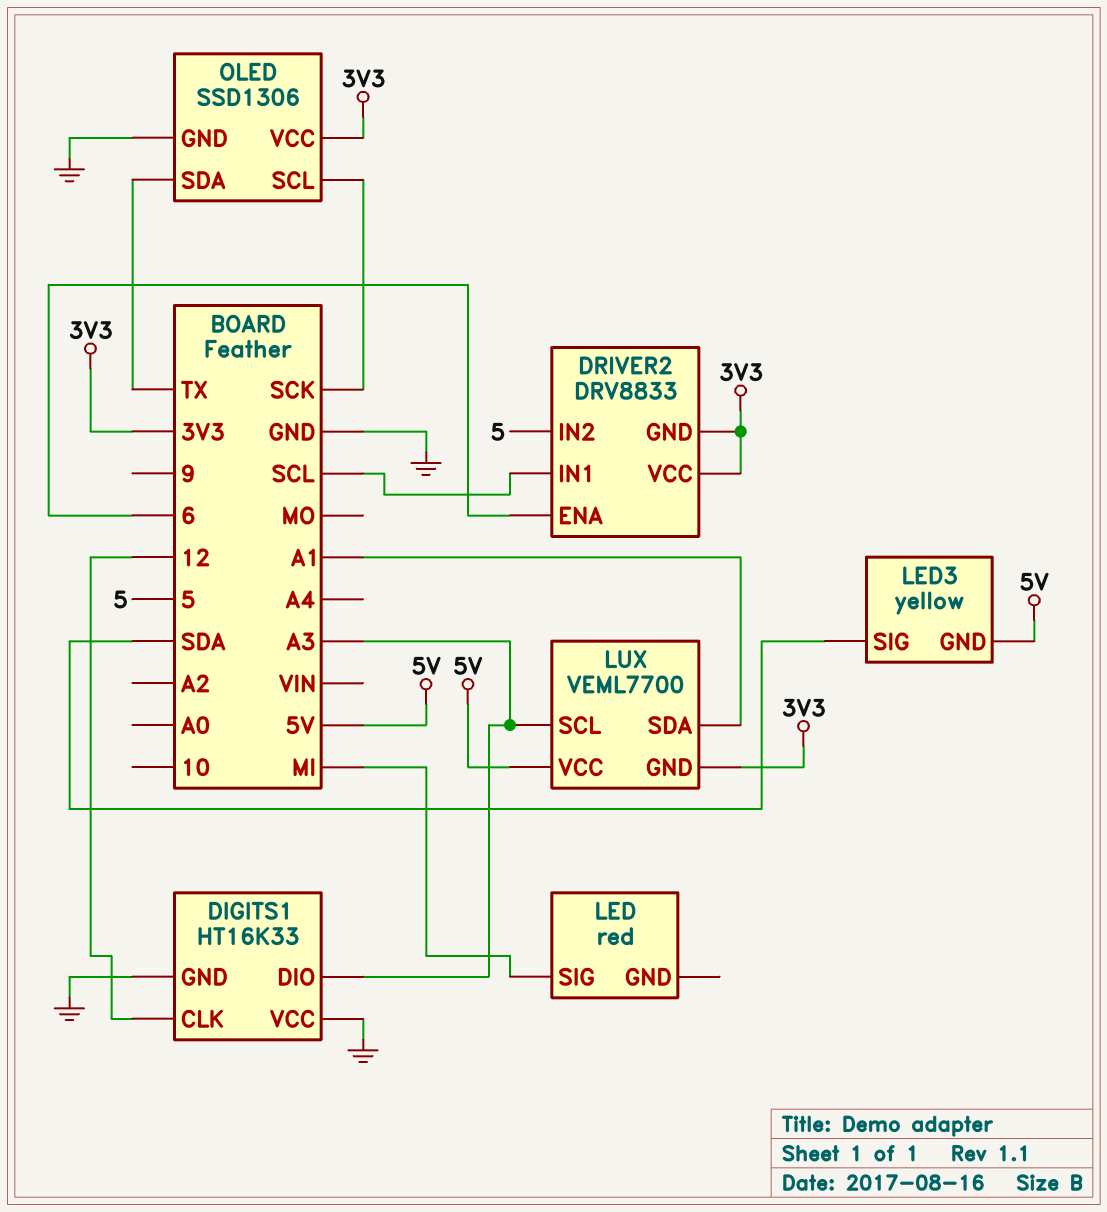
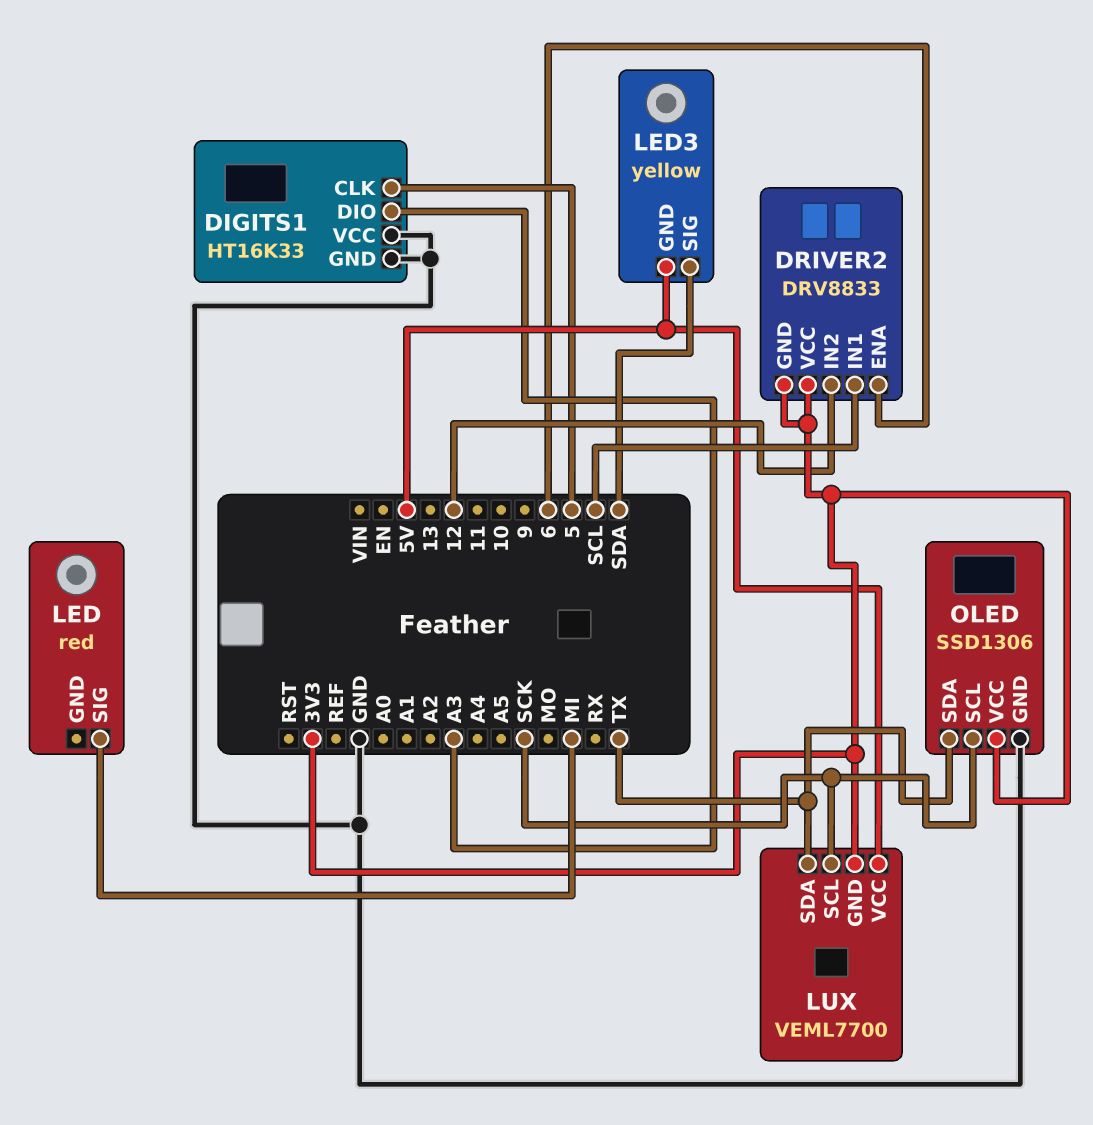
DIGITS1 pin CLK: 12 -> 5
DRIVER2 pin IN2: 5 -> 12
LUX pin SCL: A3 -> SCK
LUX pin SDA: A1 -> TX

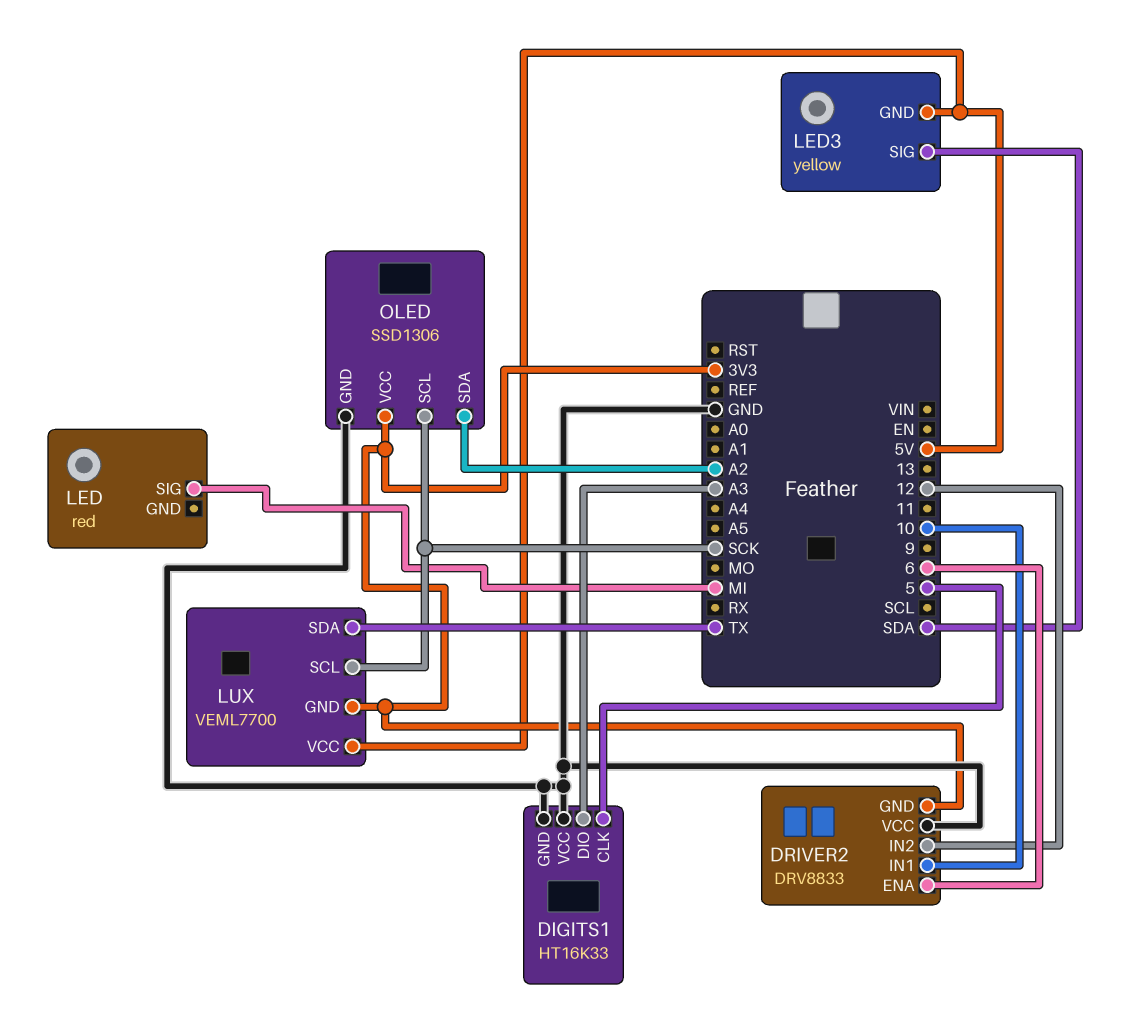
DRIVER2 pin IN1: SCL -> 10
DRIVER2 pin VCC: 3V3 -> GND
OLED pin SDA: TX -> A2

